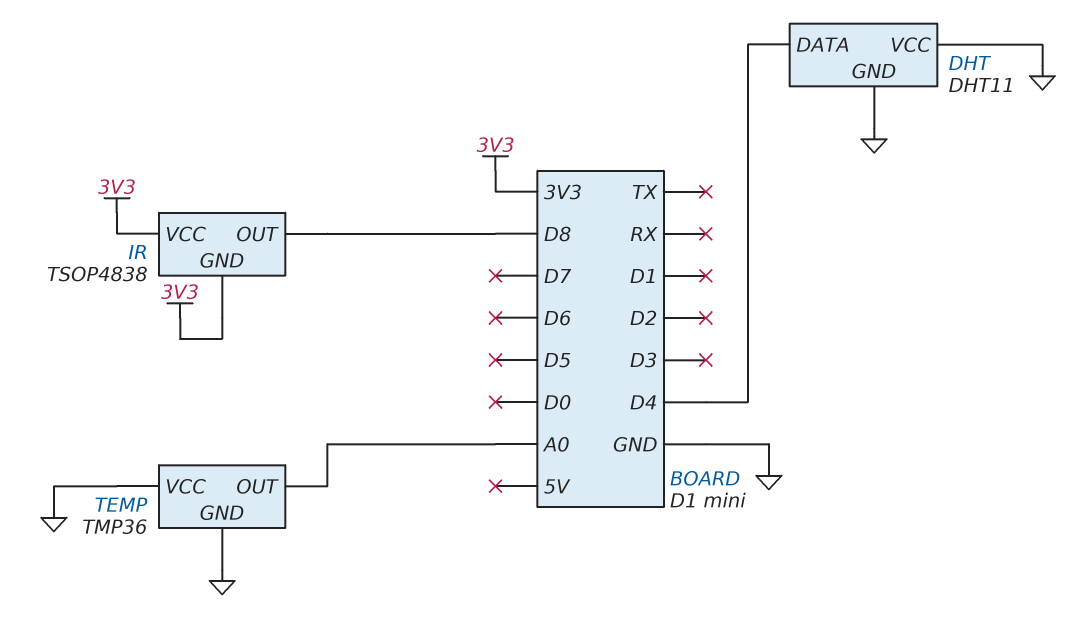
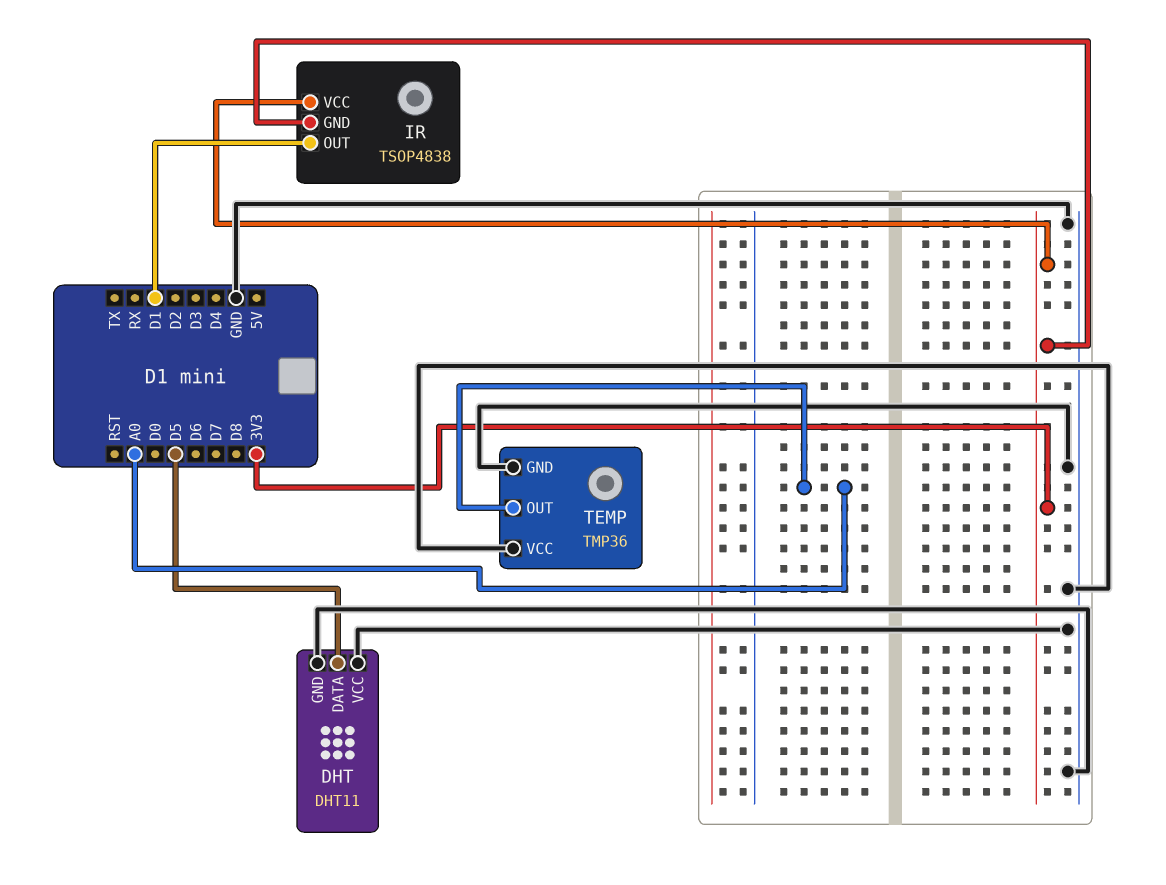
DHT pin DATA: D4 -> D5
IR pin OUT: D8 -> D1

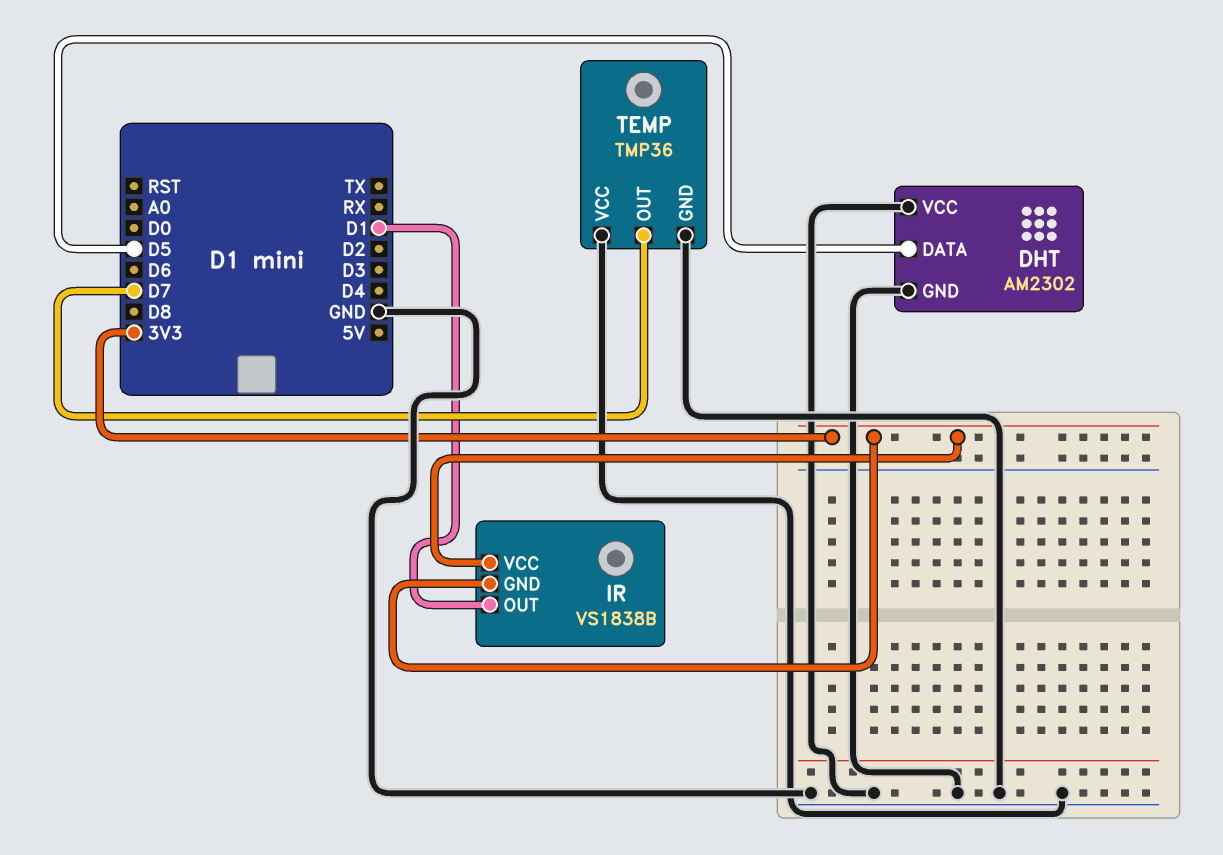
DHT: DHT11 -> AM2302
IR: TSOP4838 -> VS1838B
TEMP pin OUT: A0 -> D7

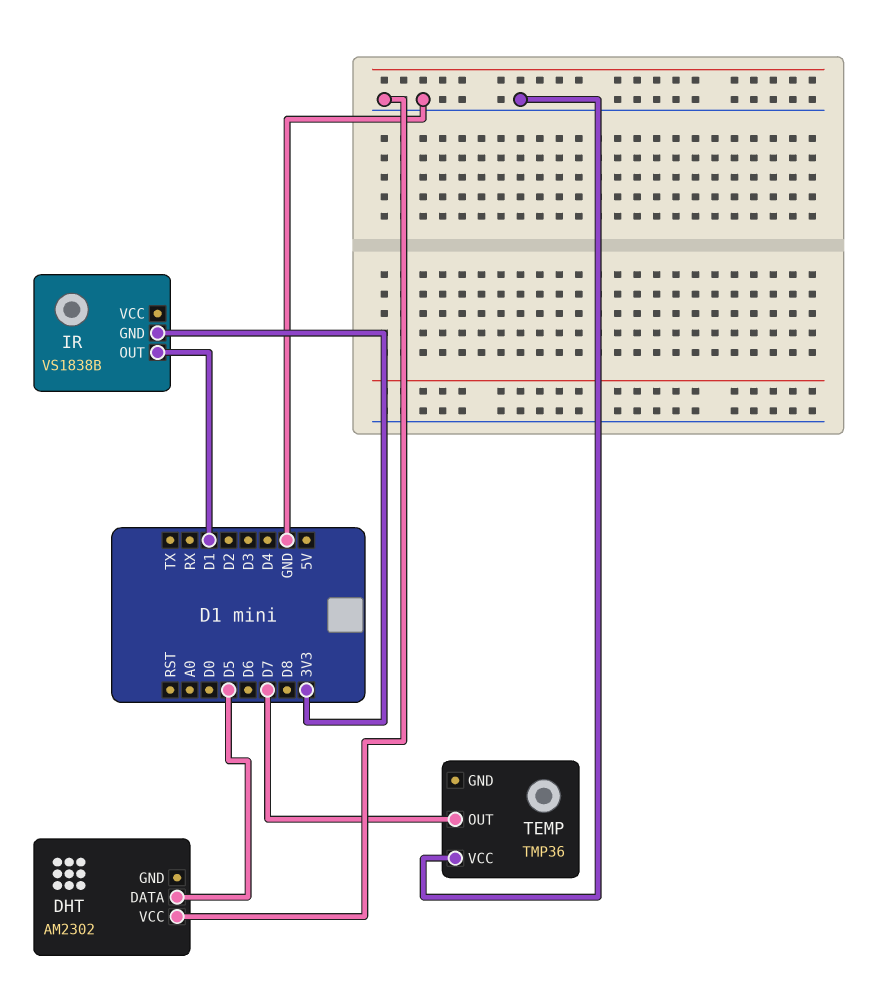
DHT pin GND: GND -> none
IR pin VCC: 3V3 -> none
TEMP pin GND: GND -> none

